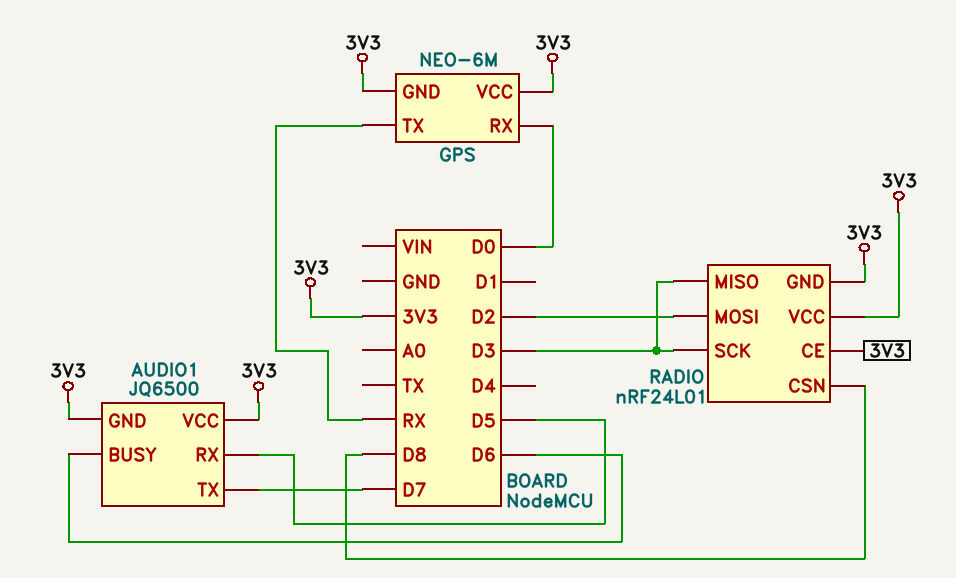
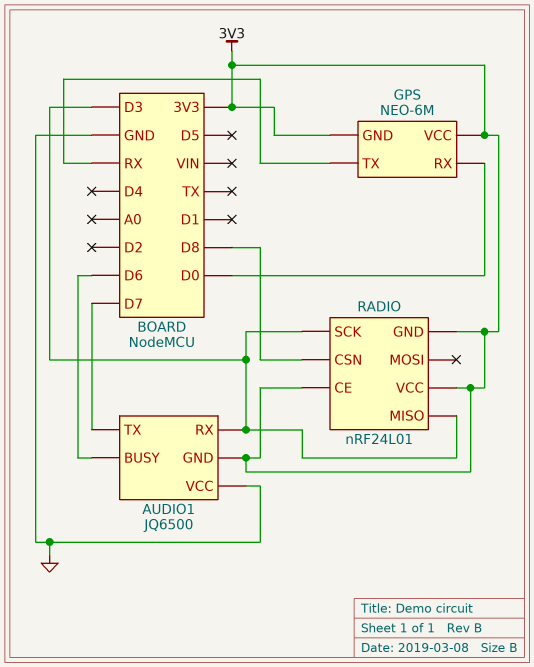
AUDIO1 pin RX: D5 -> D3
AUDIO1 pin VCC: 3V3 -> GND
RADIO pin MOSI: D2 -> none

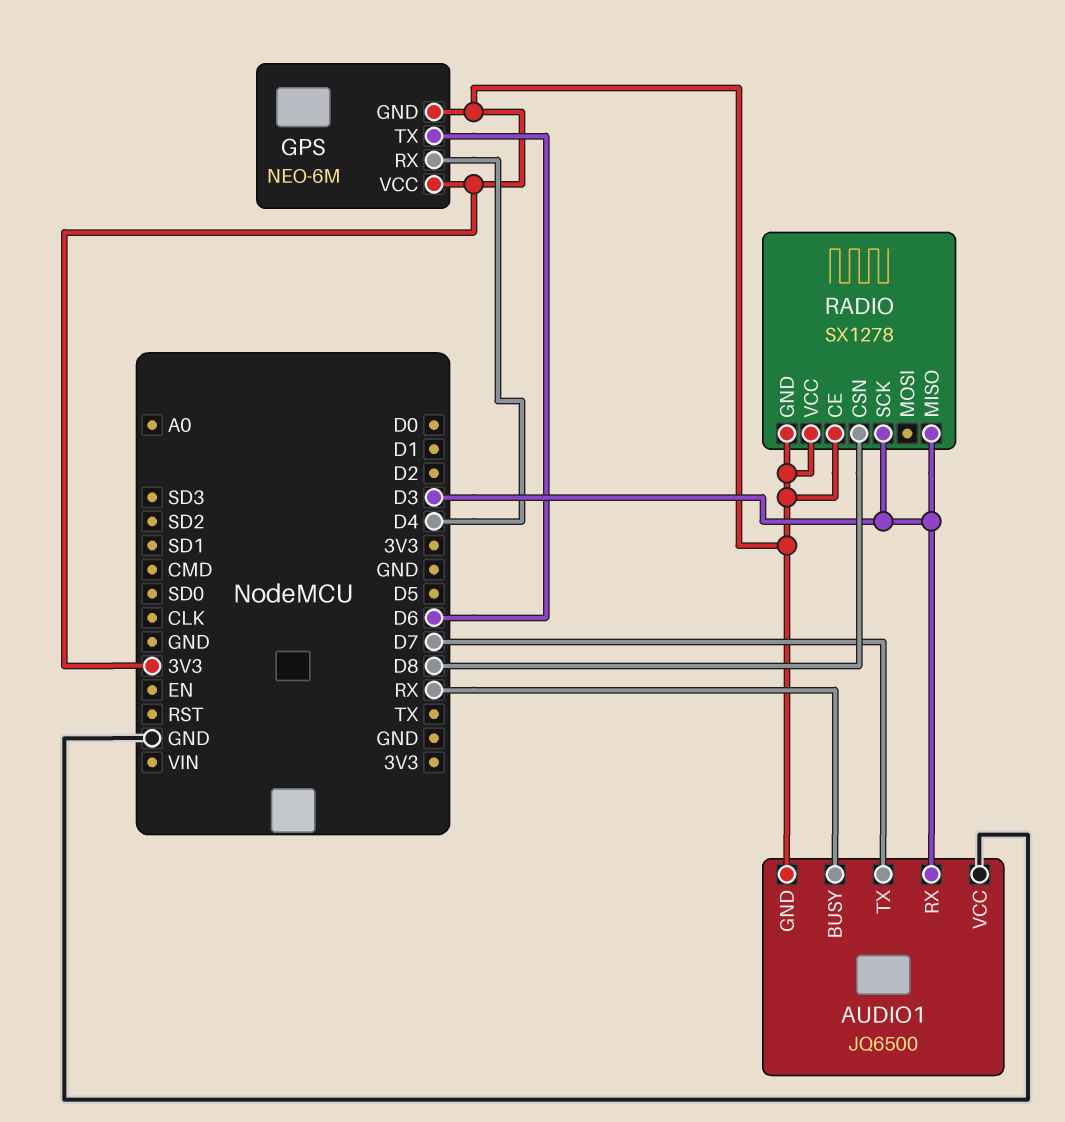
AUDIO1 pin BUSY: D6 -> RX
GPS pin RX: D0 -> D4
GPS pin TX: RX -> D6
RADIO: nRF24L01 -> SX1278

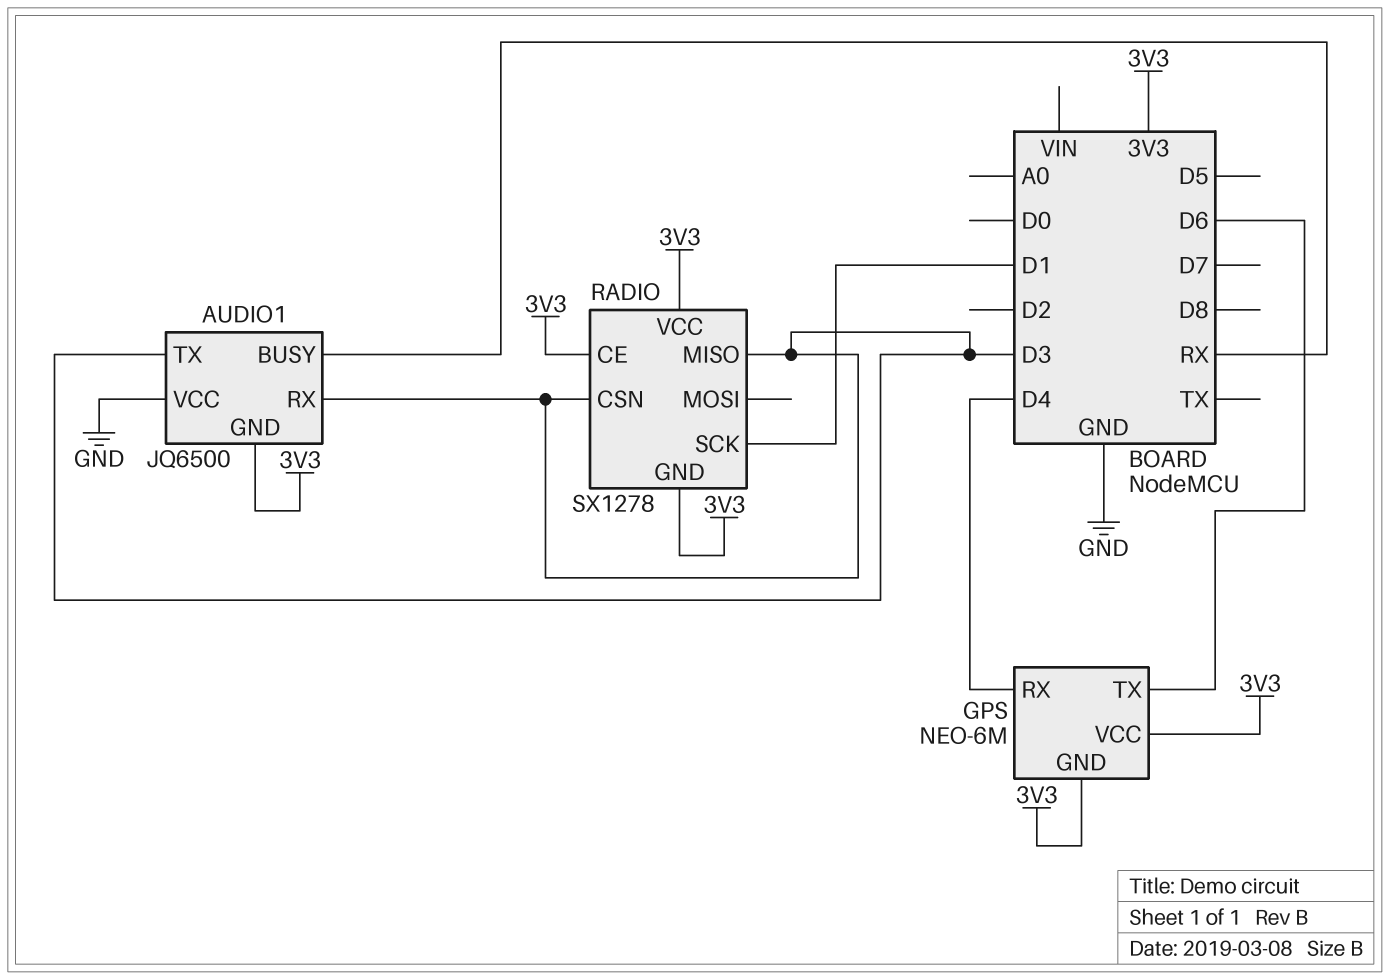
AUDIO1 pin TX: D7 -> D3
RADIO pin CSN: D8 -> D3
RADIO pin SCK: D3 -> D1

